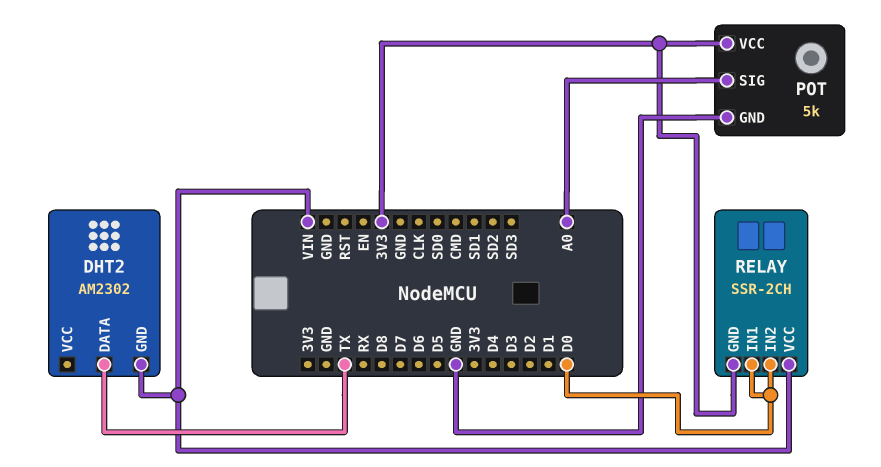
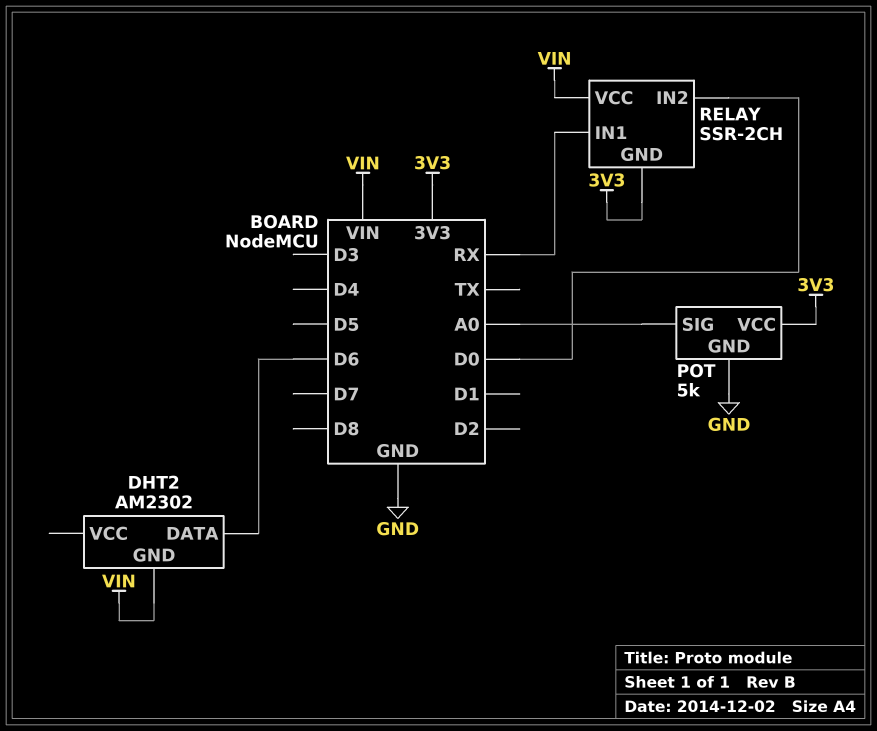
DHT2 pin DATA: TX -> D6
RELAY pin IN1: D0 -> RX

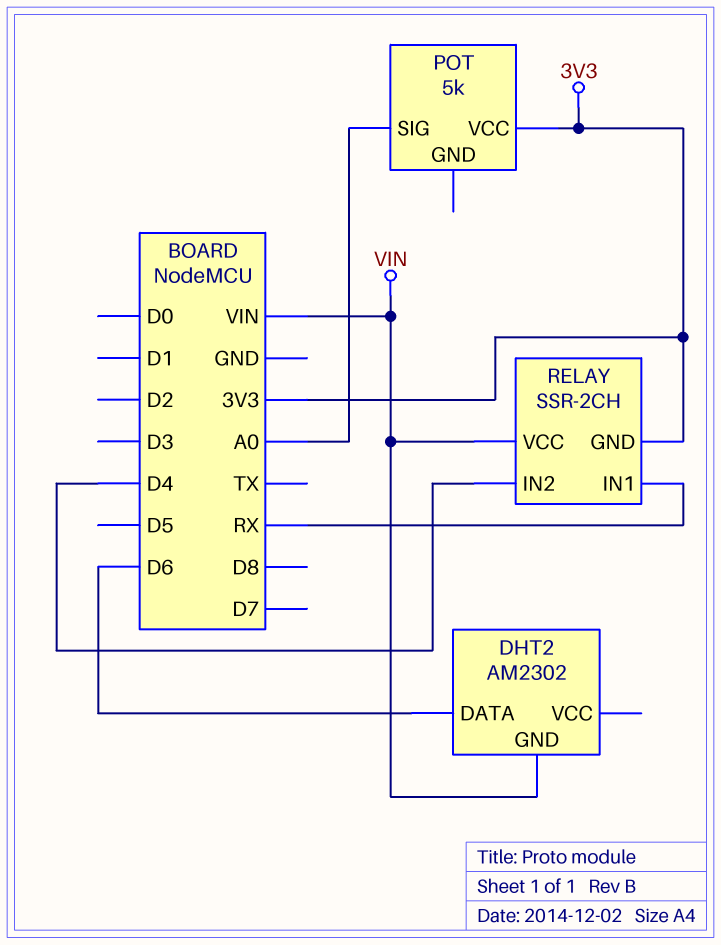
POT pin GND: GND -> none
RELAY pin IN2: D0 -> D4

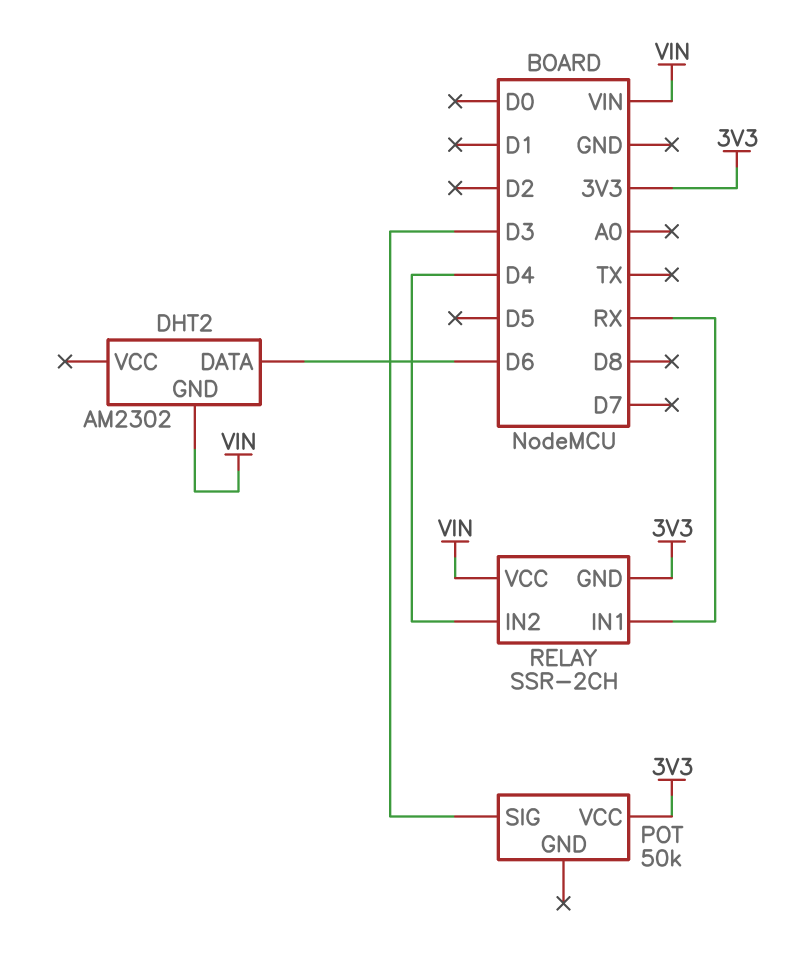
POT: 5k -> 50k
POT pin SIG: A0 -> D3

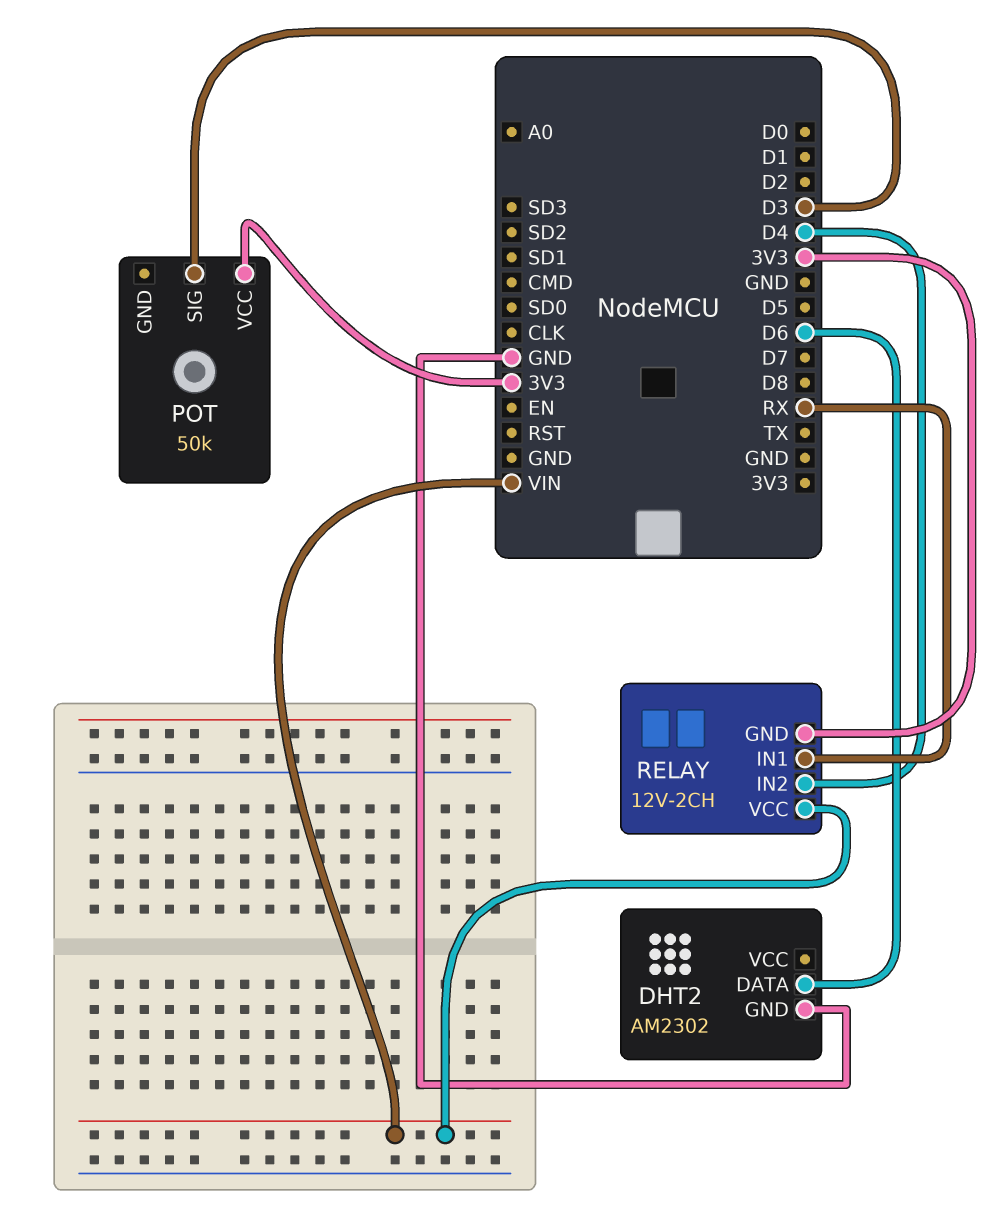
DHT2 pin GND: VIN -> GND
RELAY: SSR-2CH -> 12V-2CH

